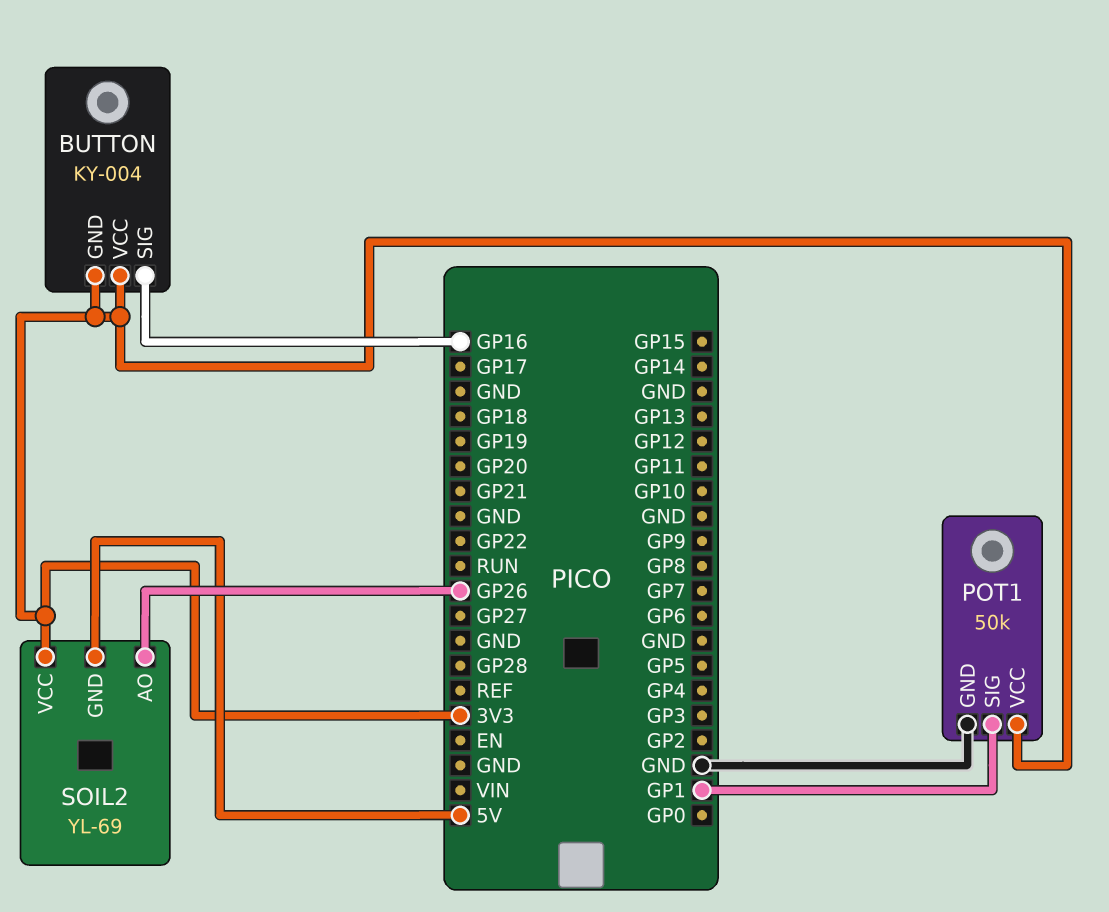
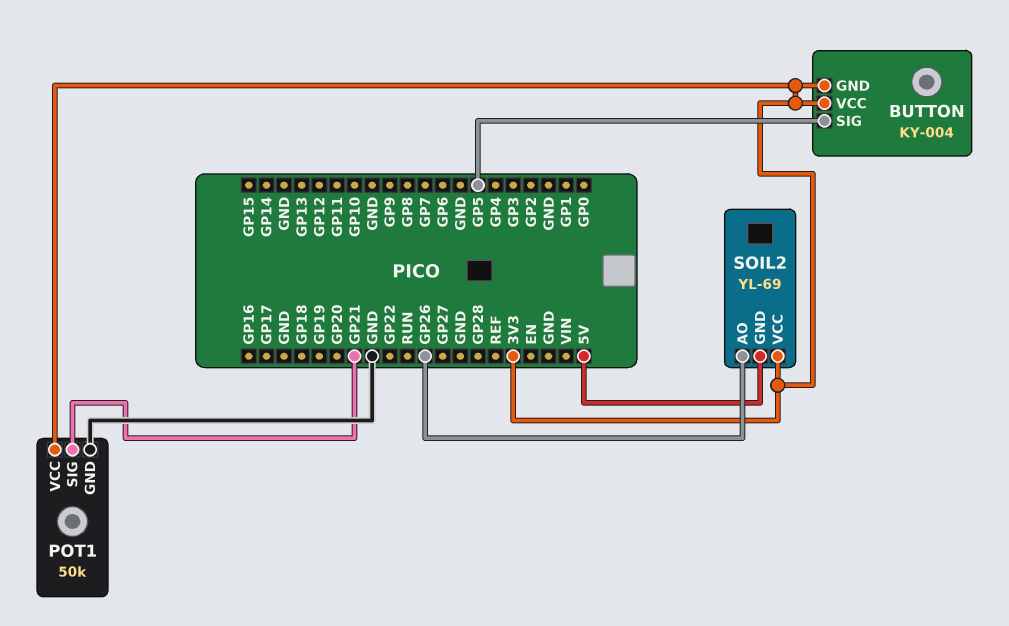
BUTTON pin SIG: GP16 -> GP5
POT1 pin SIG: GP1 -> GP21

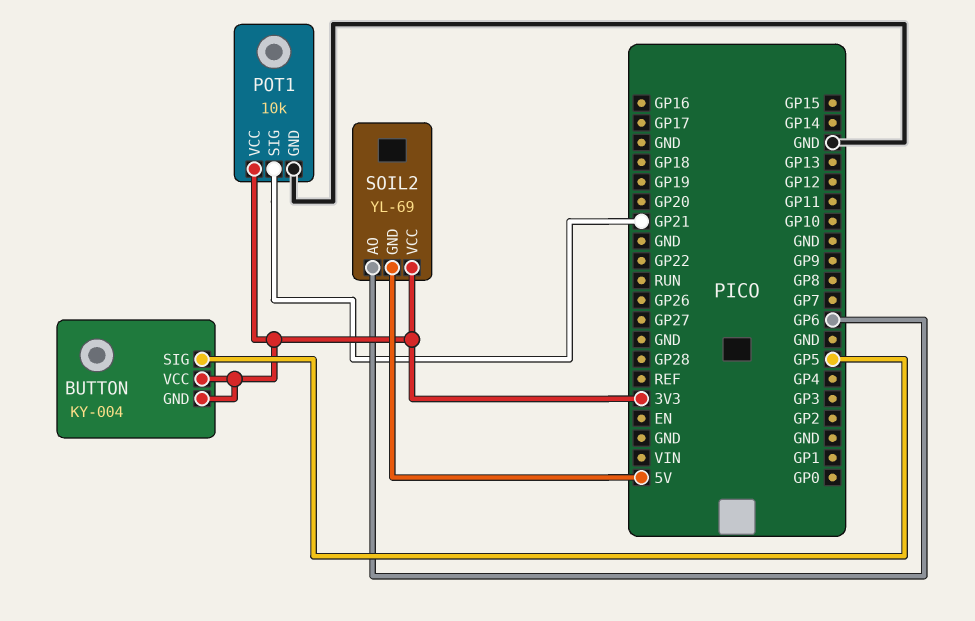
POT1: 50k -> 10k
SOIL2 pin AO: GP26 -> GP6

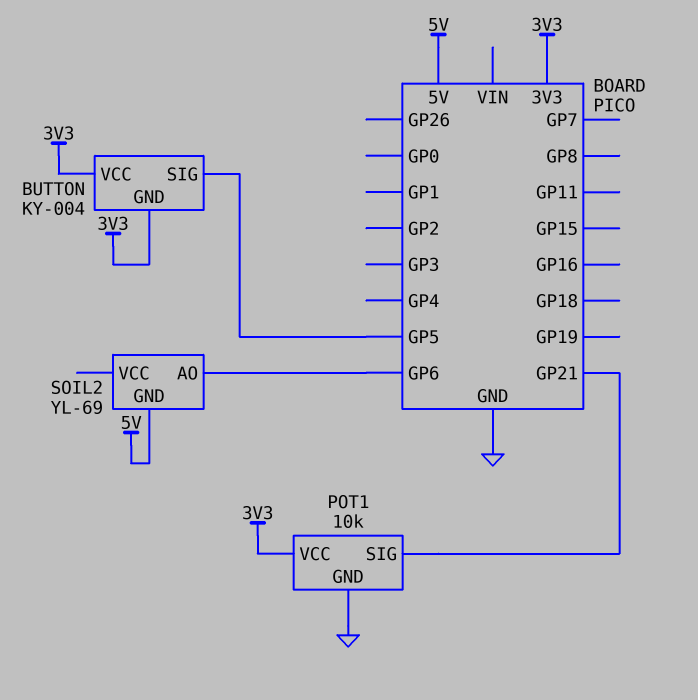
SOIL2 pin VCC: 3V3 -> none

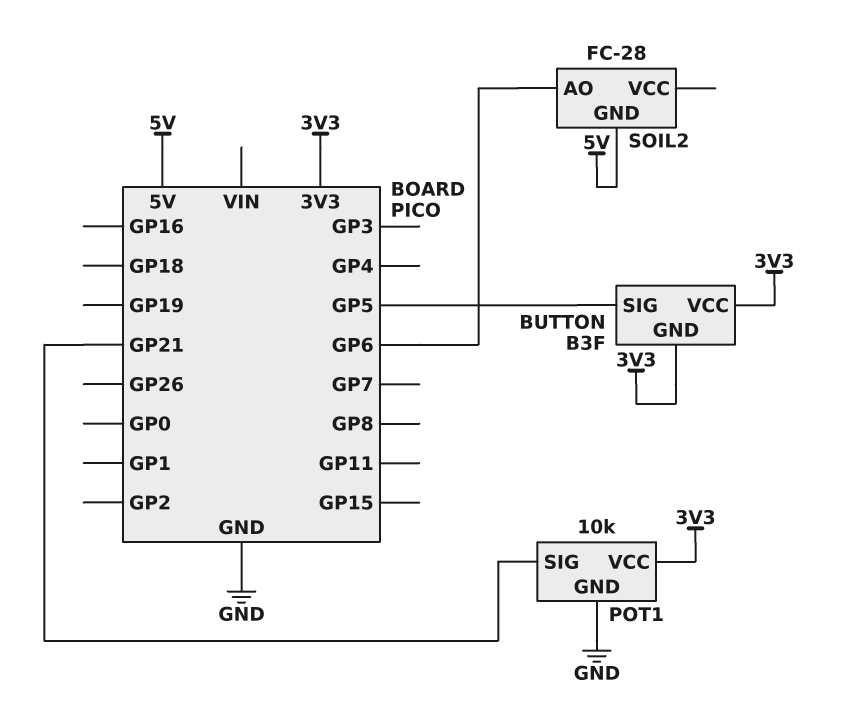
BUTTON: KY-004 -> B3F
SOIL2: YL-69 -> FC-28

